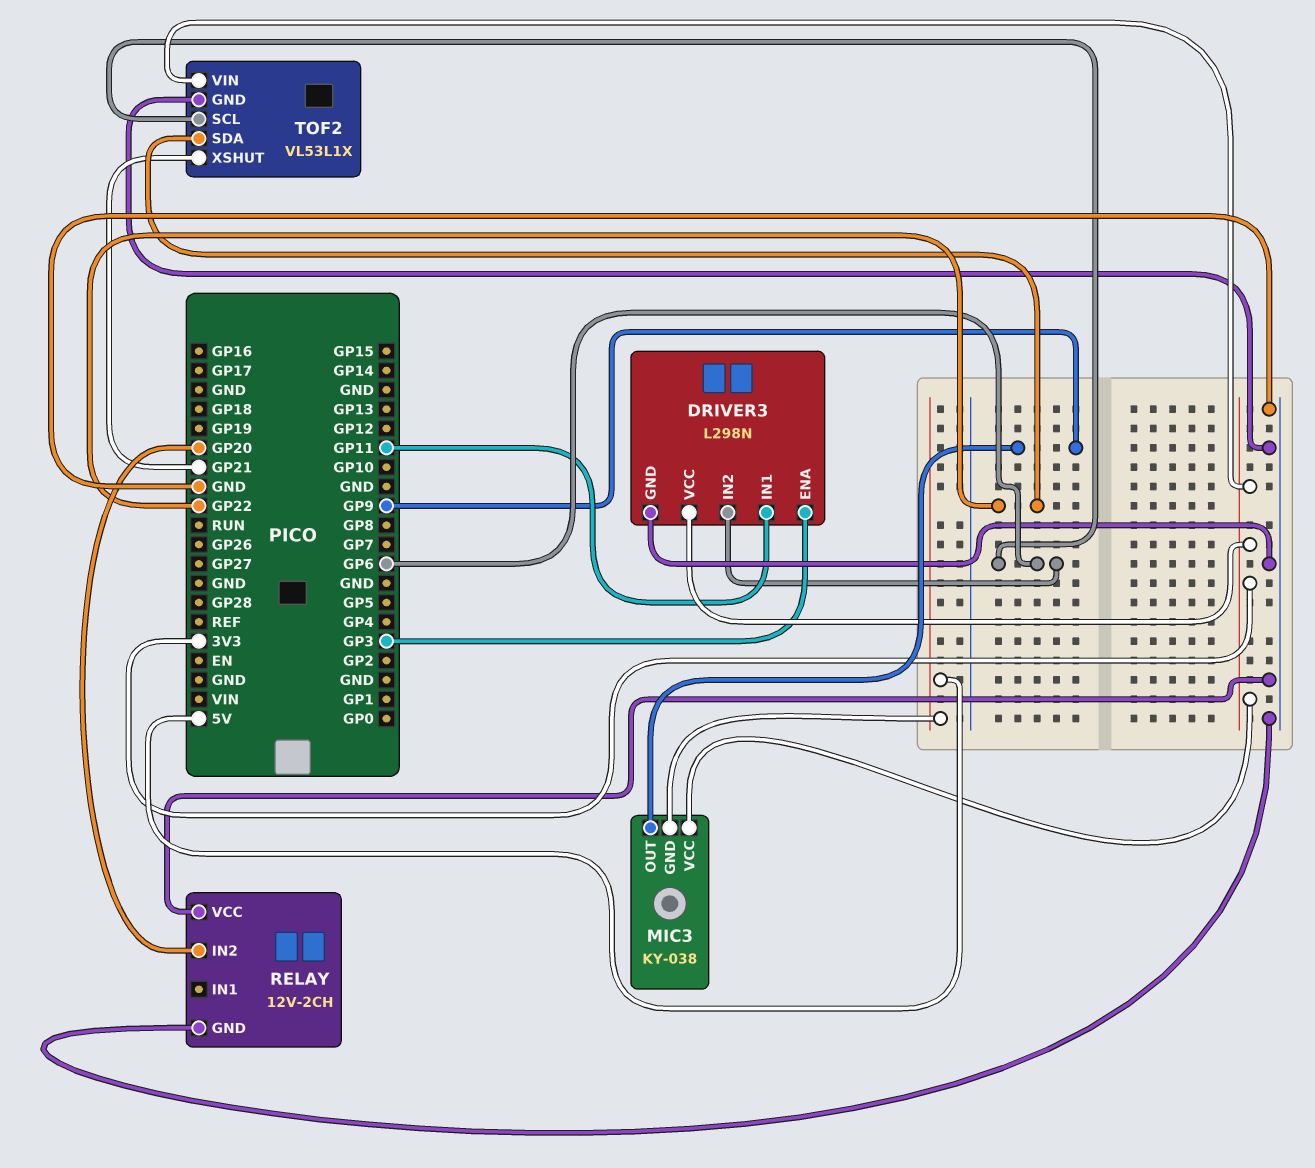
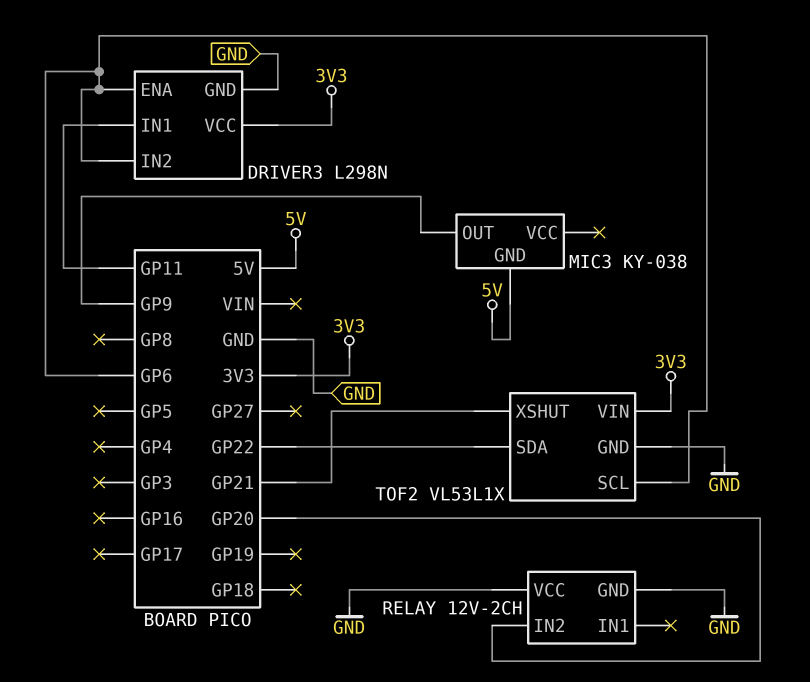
DRIVER3 pin ENA: GP3 -> GP6
MIC3 pin VCC: 3V3 -> none

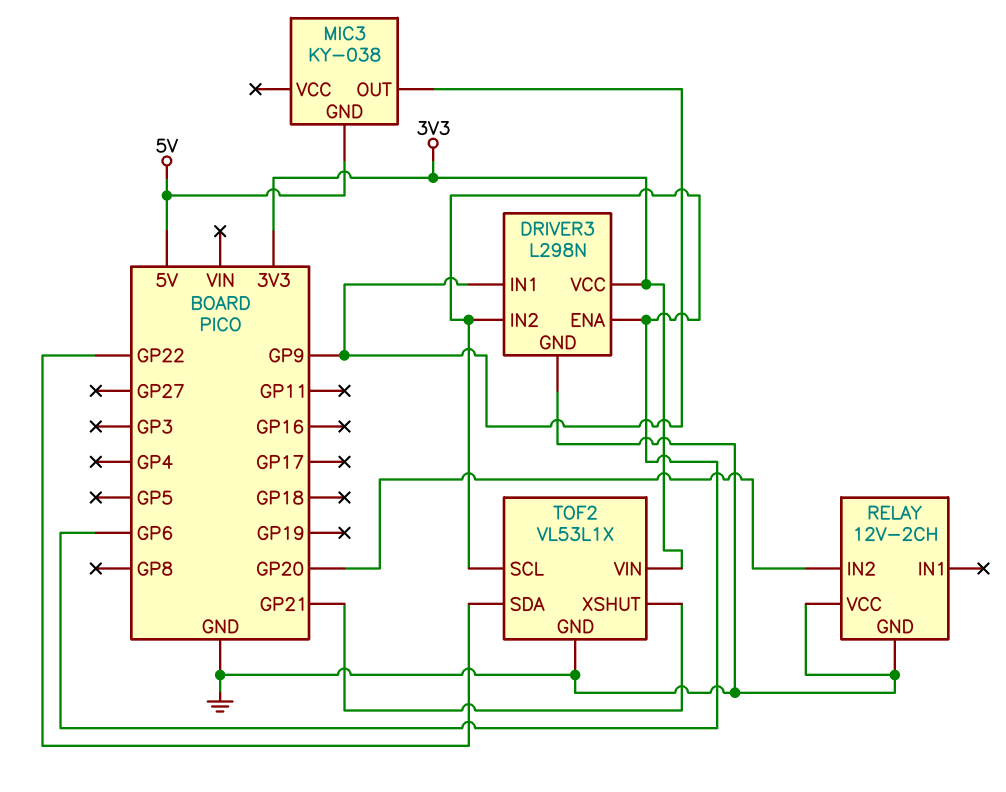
DRIVER3 pin IN1: GP11 -> GP9

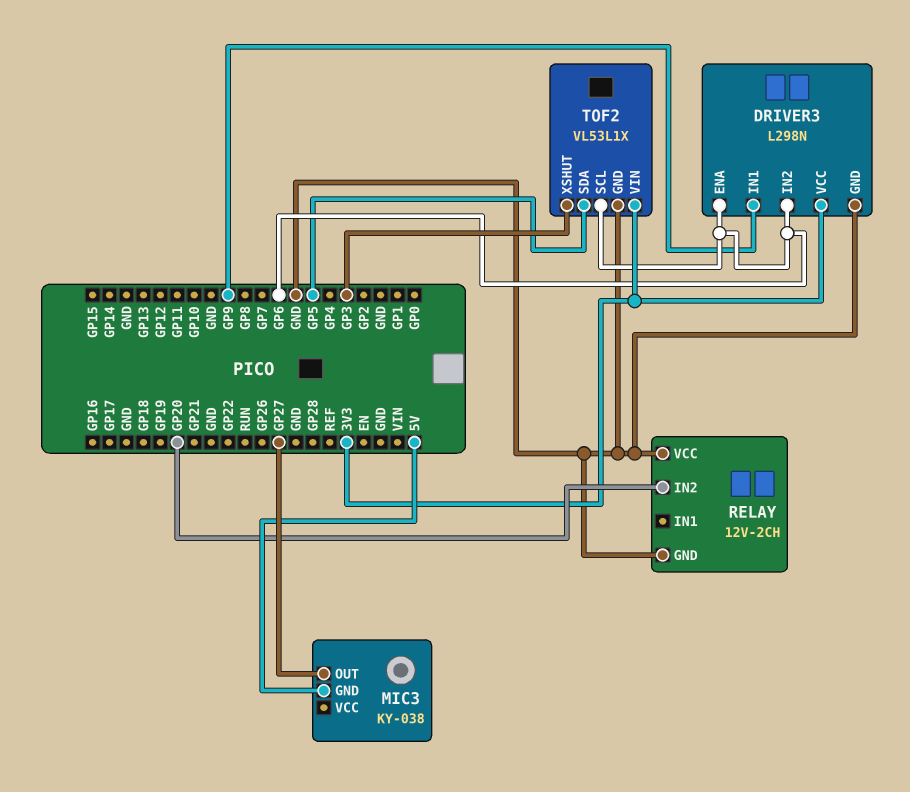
MIC3 pin OUT: GP9 -> GP27
TOF2 pin SDA: GP22 -> GP5
TOF2 pin XSHUT: GP21 -> GP3

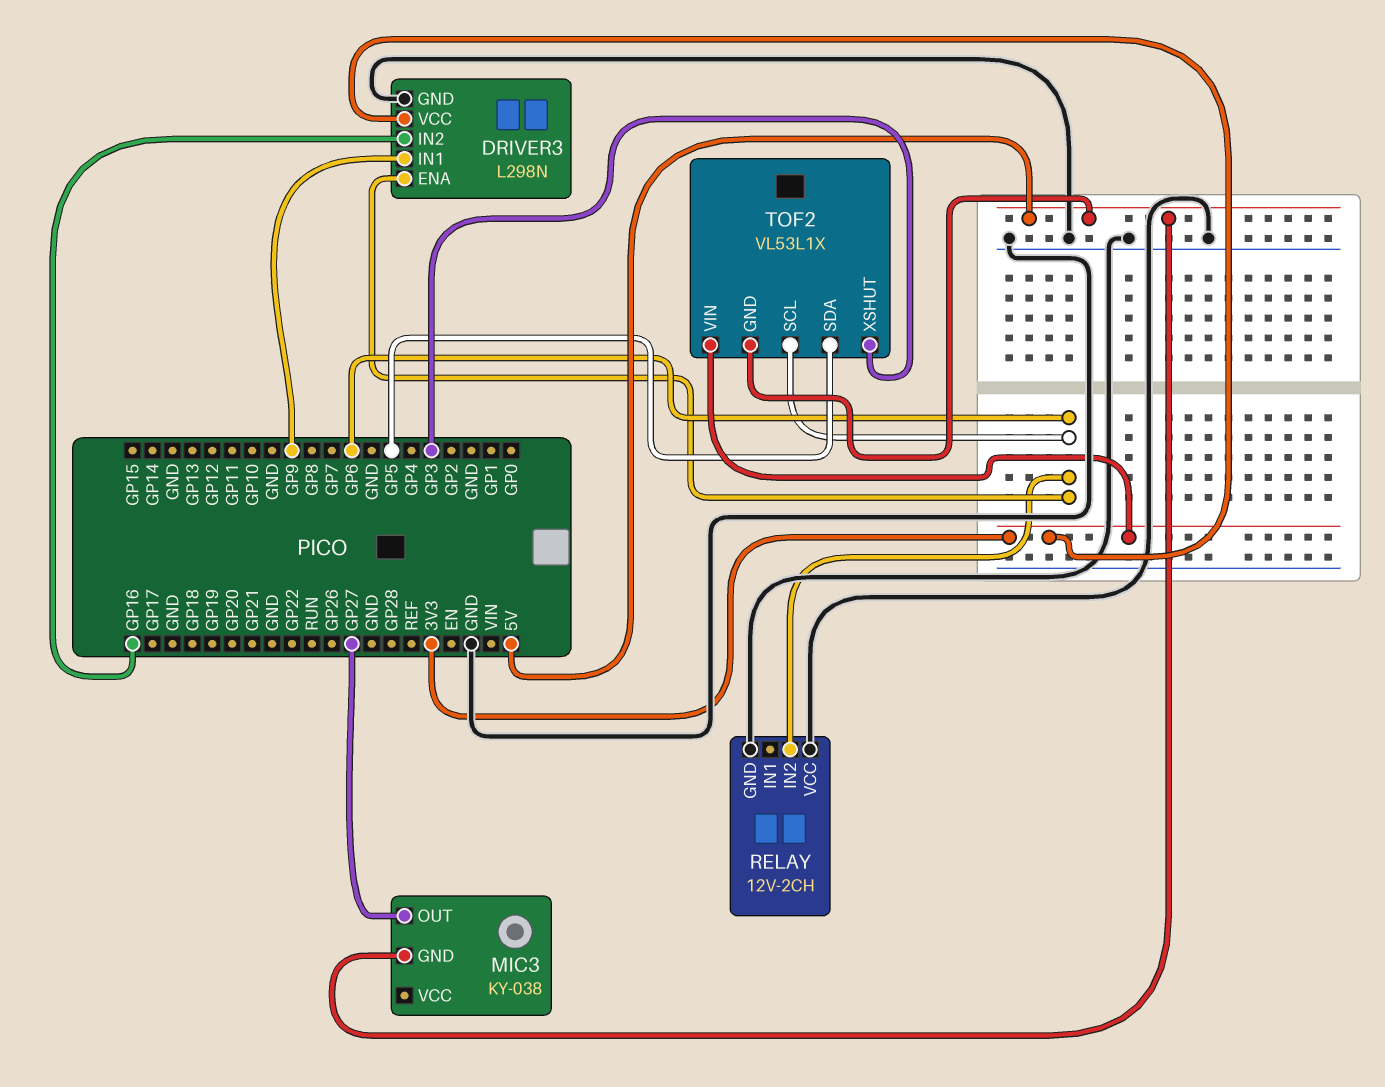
DRIVER3 pin IN2: GP6 -> GP16
RELAY pin IN2: GP20 -> GP6
TOF2 pin GND: GND -> 5V

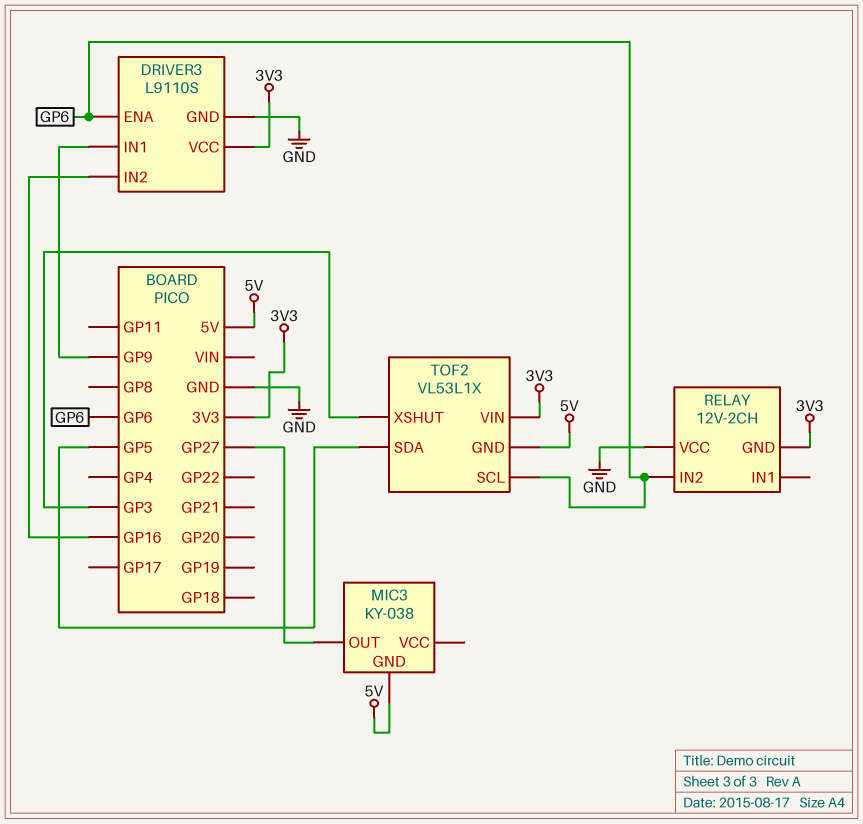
DRIVER3: L298N -> L9110S
RELAY pin GND: GND -> 3V3

